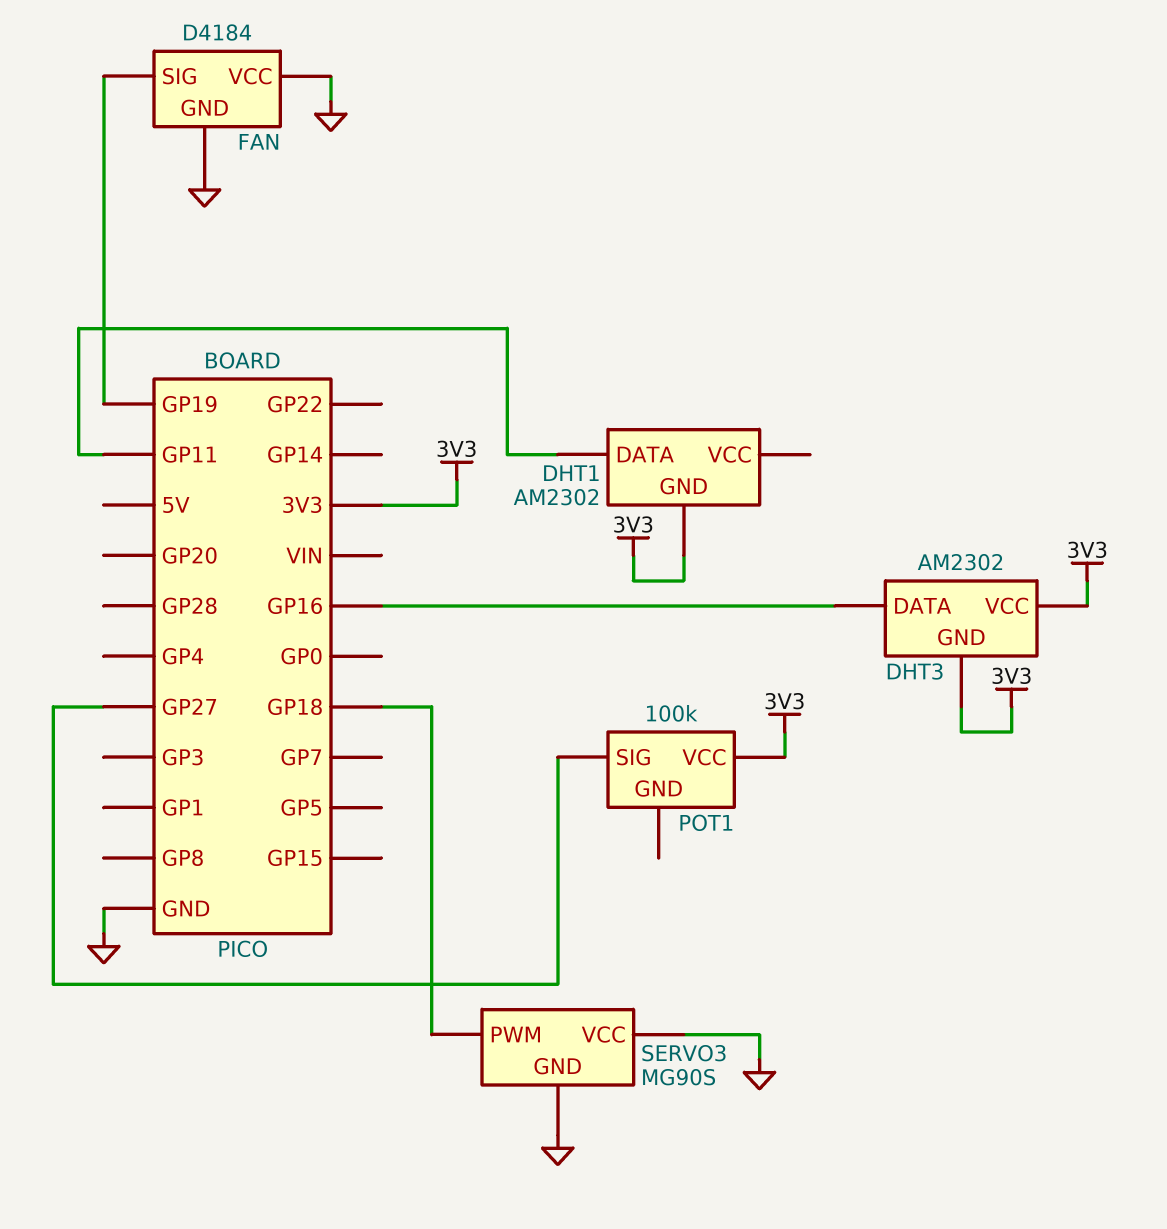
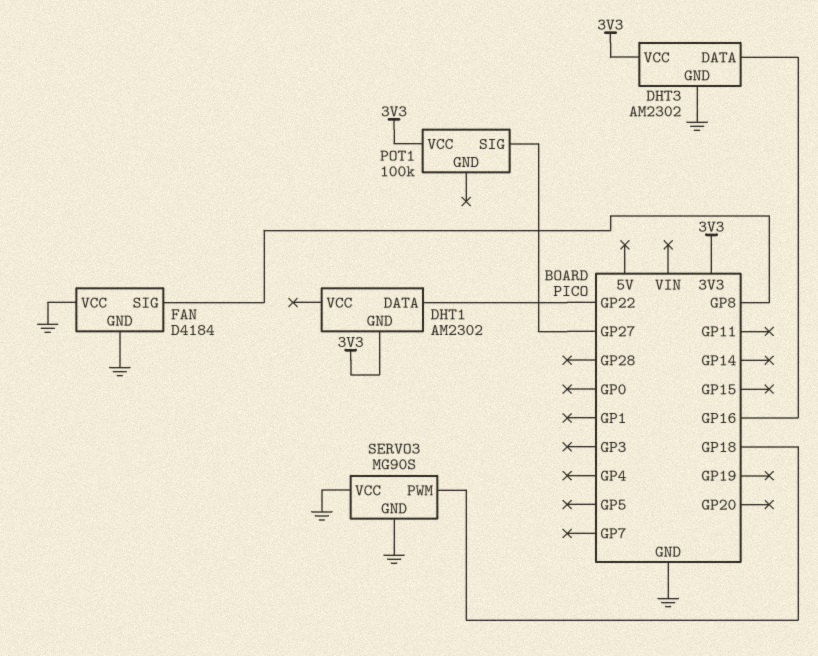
DHT1 pin DATA: GP11 -> GP22
DHT3 pin GND: 3V3 -> GND
FAN pin SIG: GP19 -> GP8

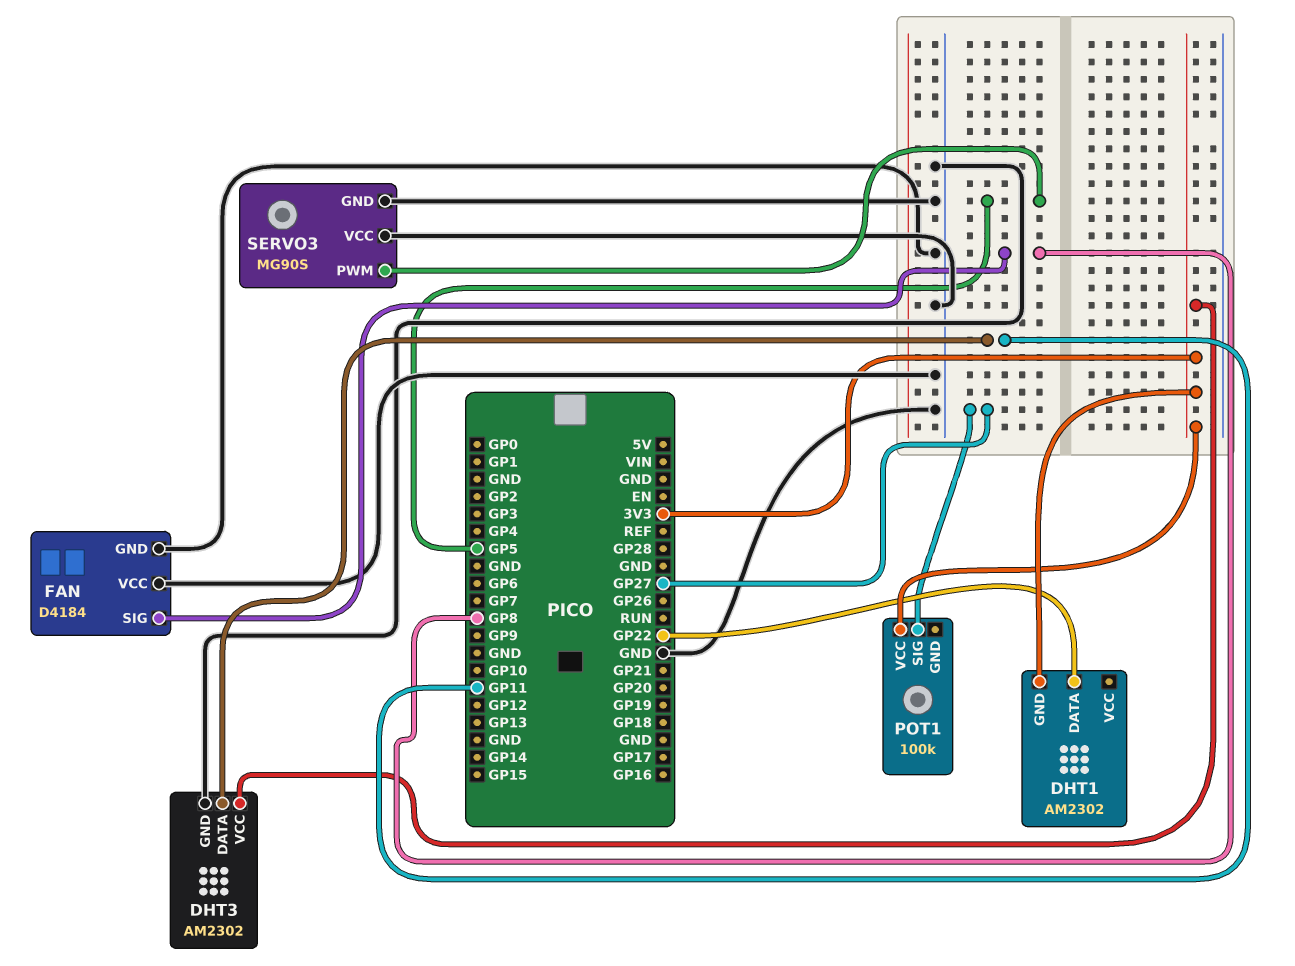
DHT3 pin DATA: GP16 -> GP11
SERVO3 pin PWM: GP18 -> GP5

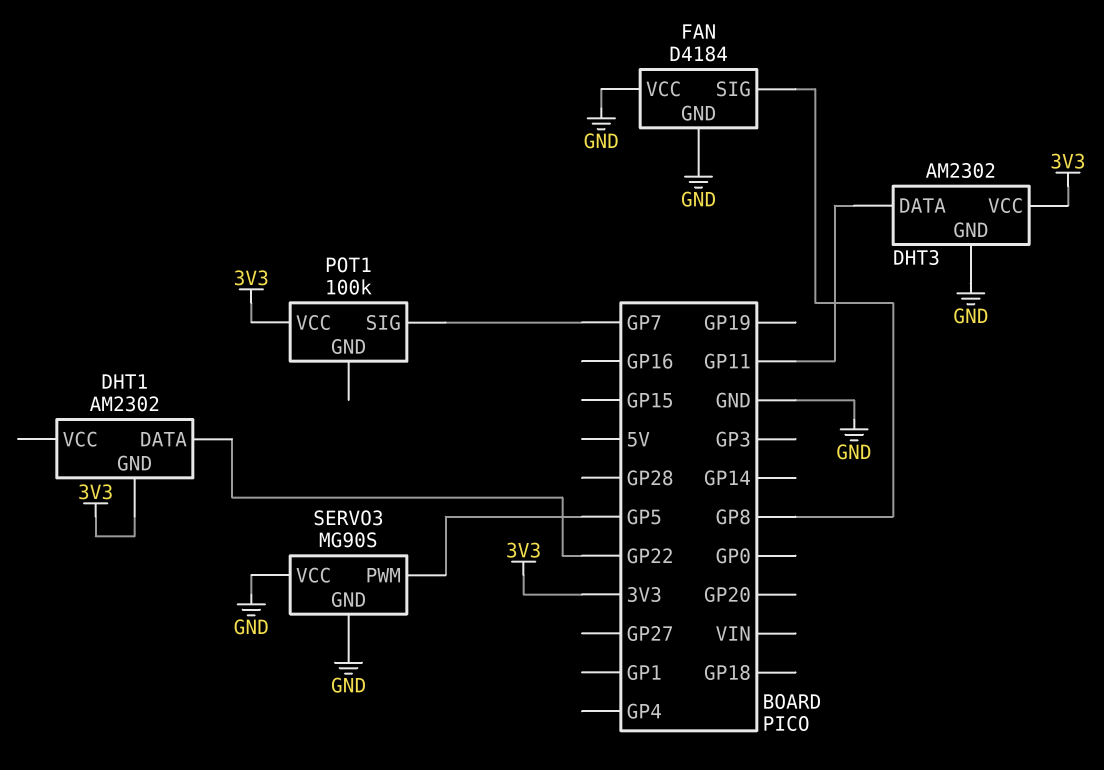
POT1 pin SIG: GP27 -> GP7

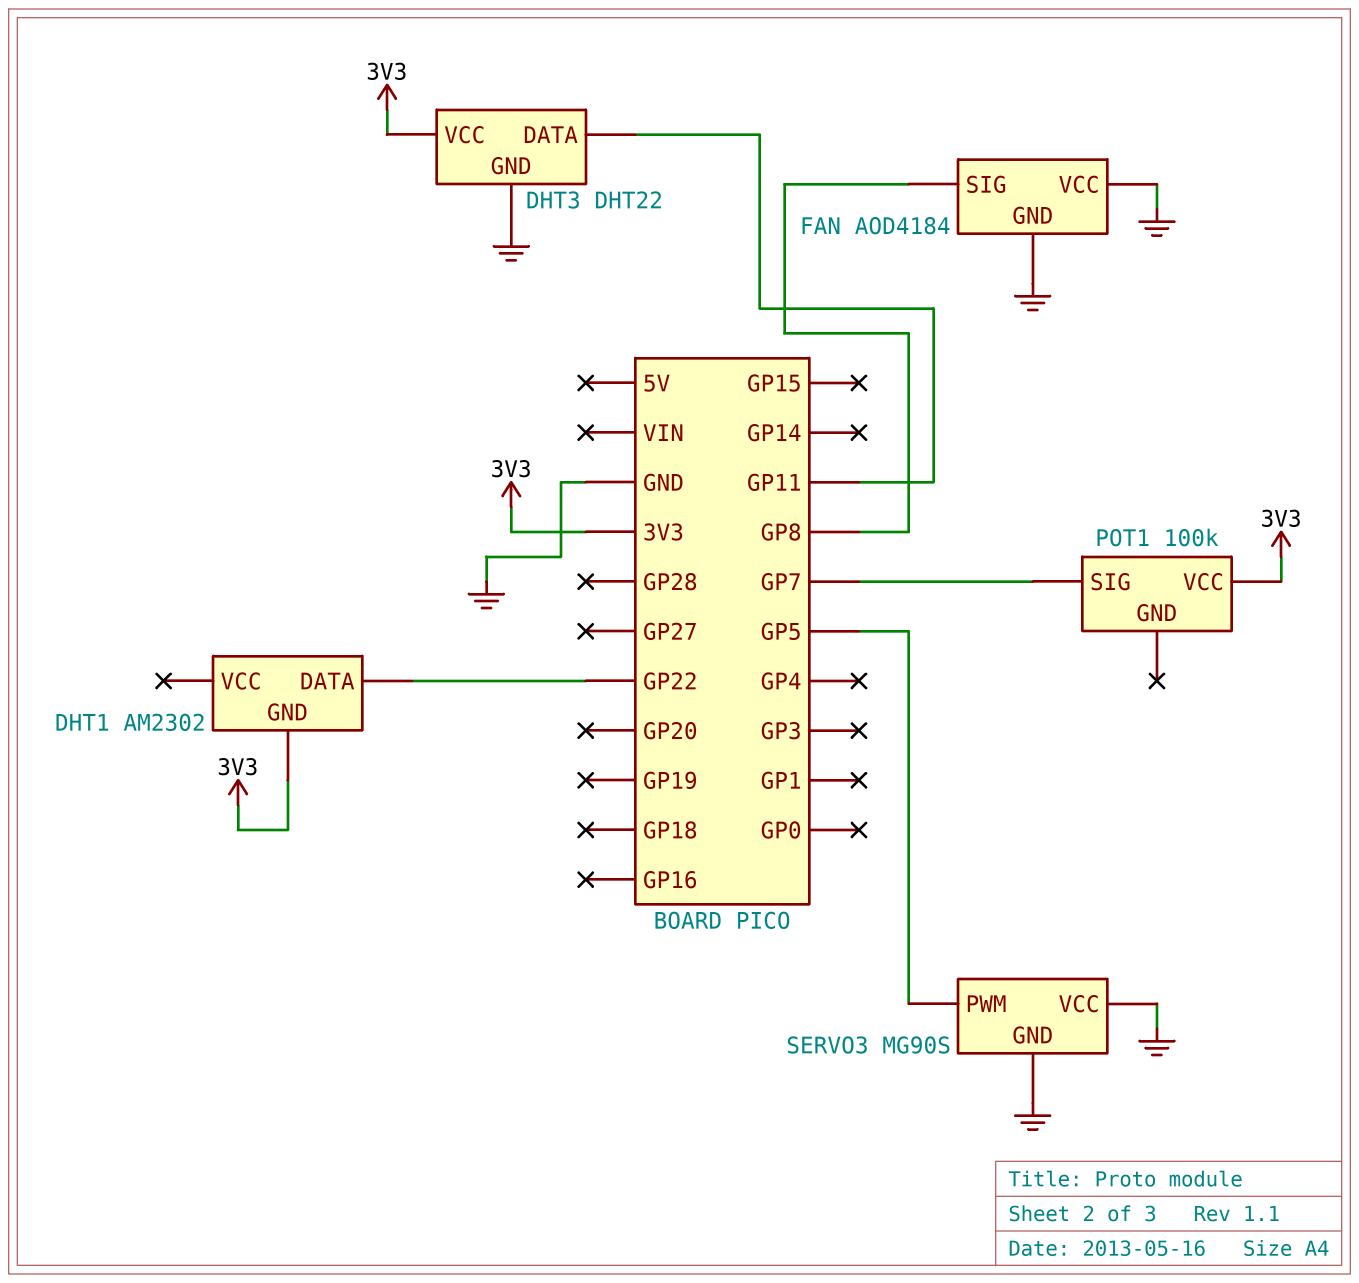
DHT3: AM2302 -> DHT22
FAN: D4184 -> AOD4184

